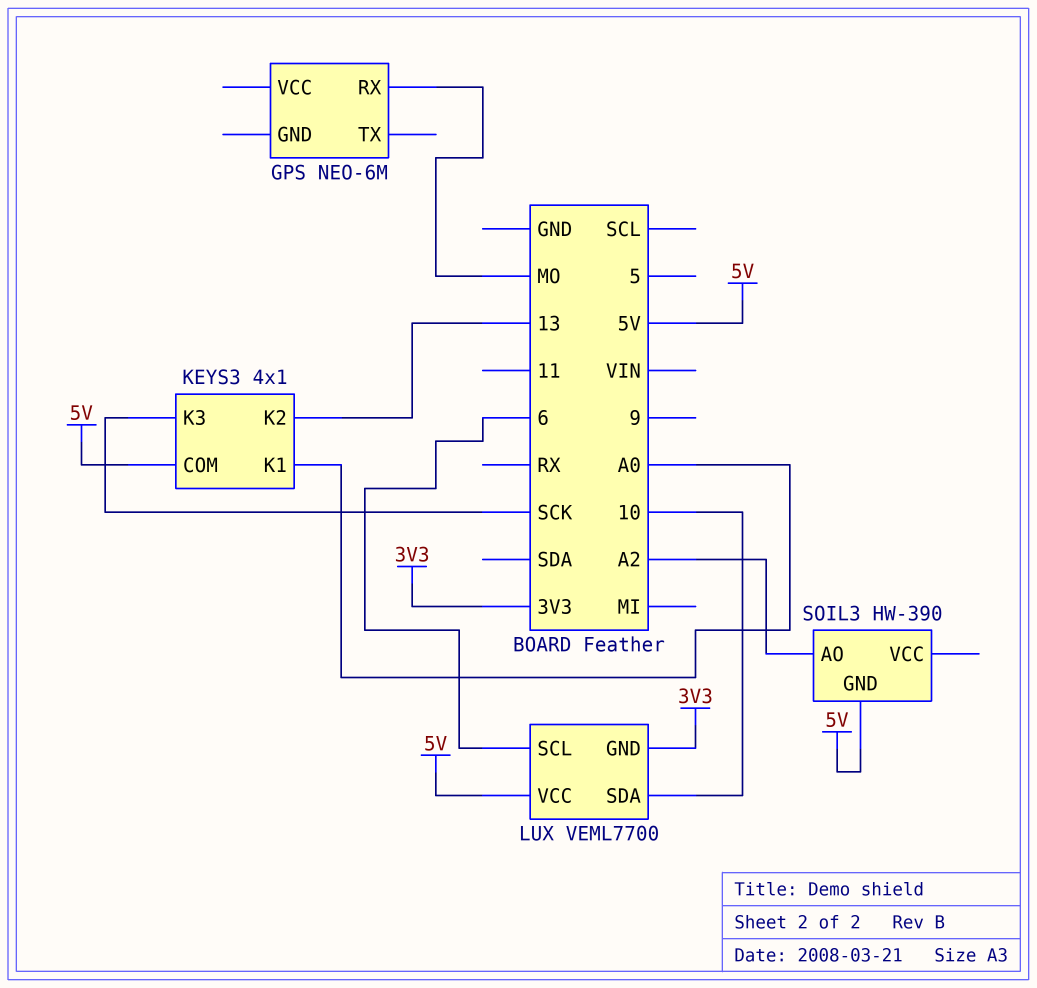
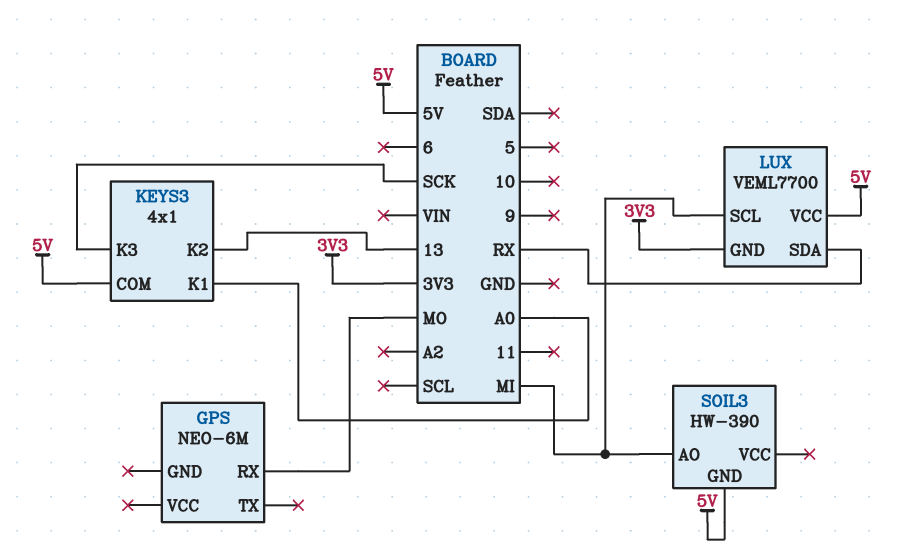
LUX pin SCL: 6 -> MI
LUX pin SDA: 10 -> RX
SOIL3 pin AO: A2 -> MI

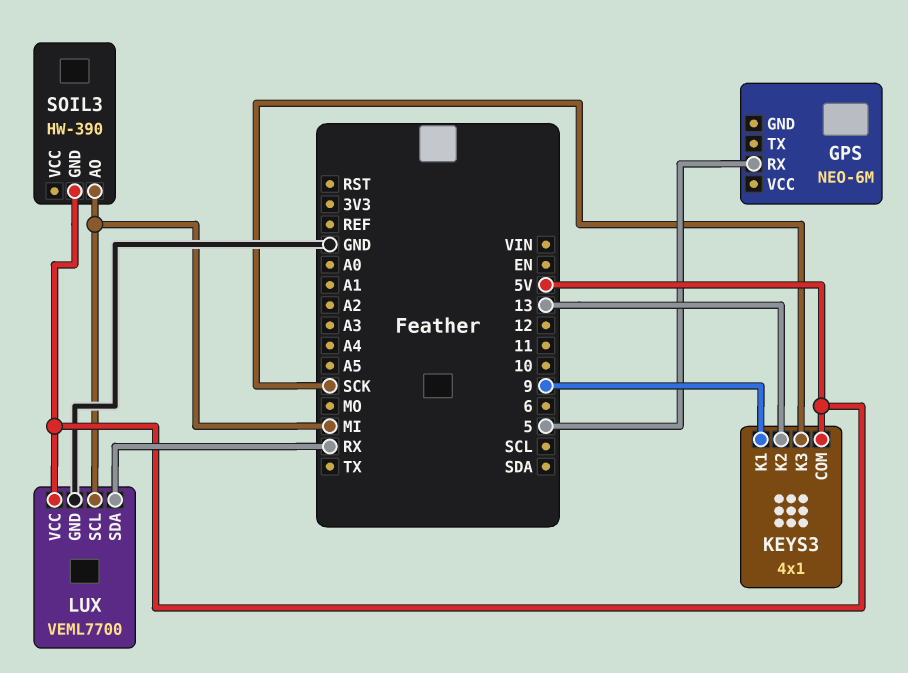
GPS pin RX: MO -> 5
KEYS3 pin K1: A0 -> 9
LUX pin GND: 3V3 -> GND

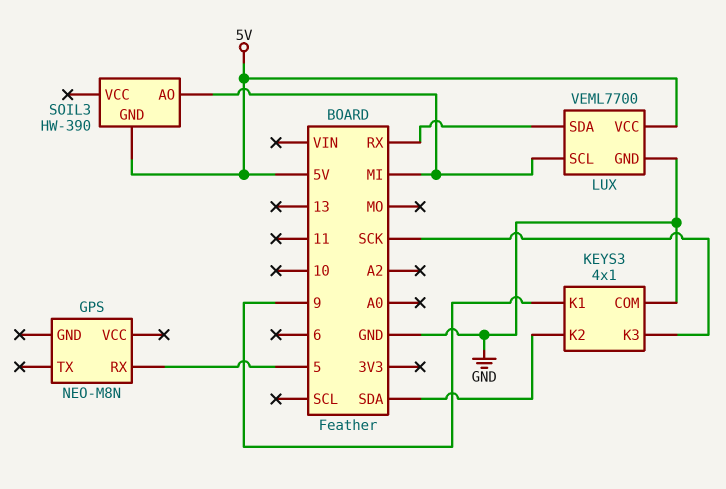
GPS: NEO-6M -> NEO-M8N
KEYS3 pin COM: 5V -> GND
KEYS3 pin K2: 13 -> SDA

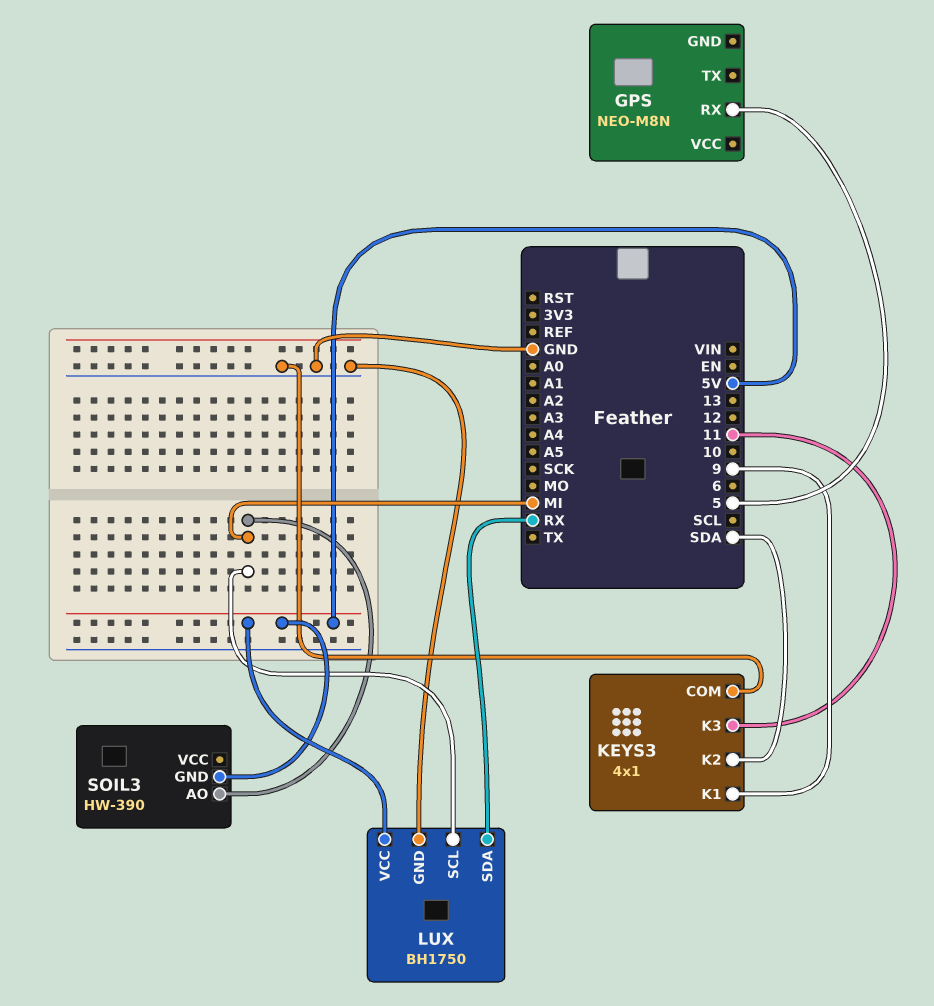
KEYS3 pin K3: SCK -> 11
LUX: VEML7700 -> BH1750

